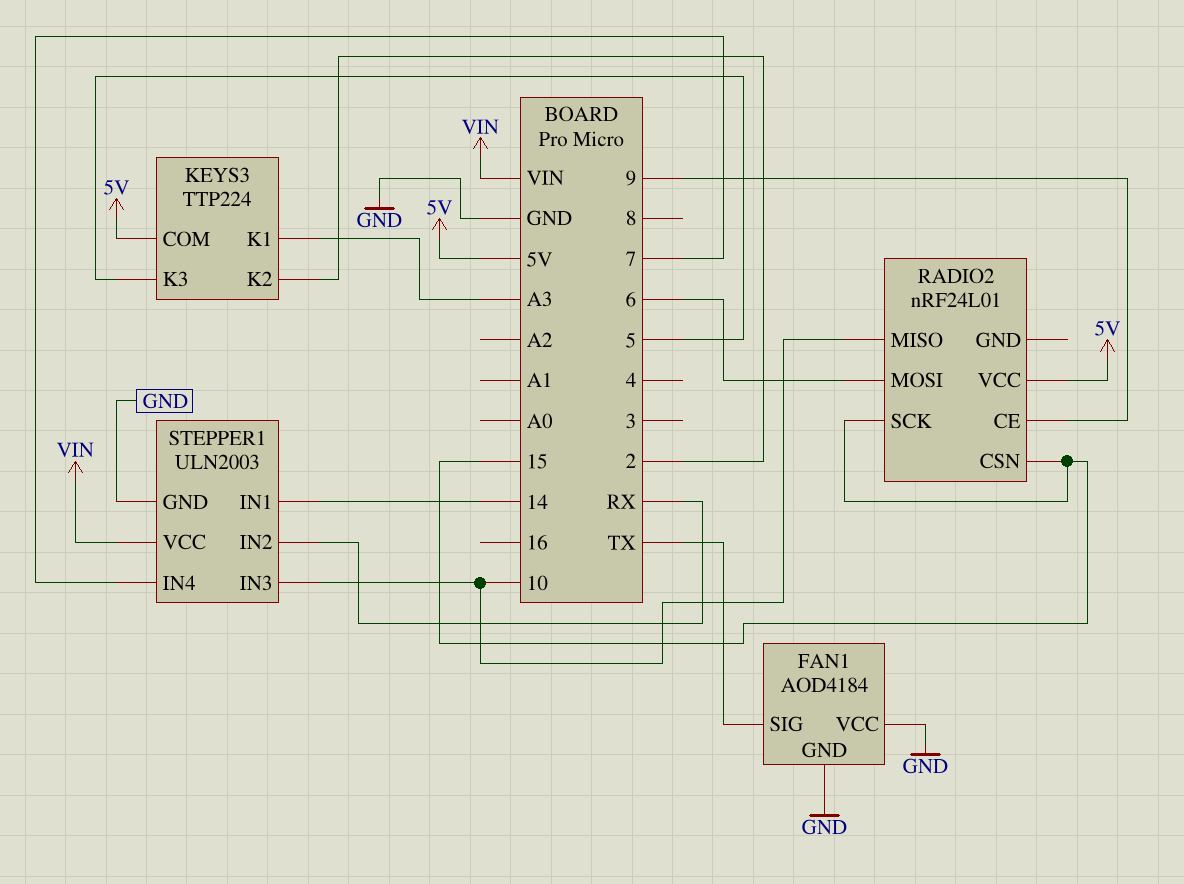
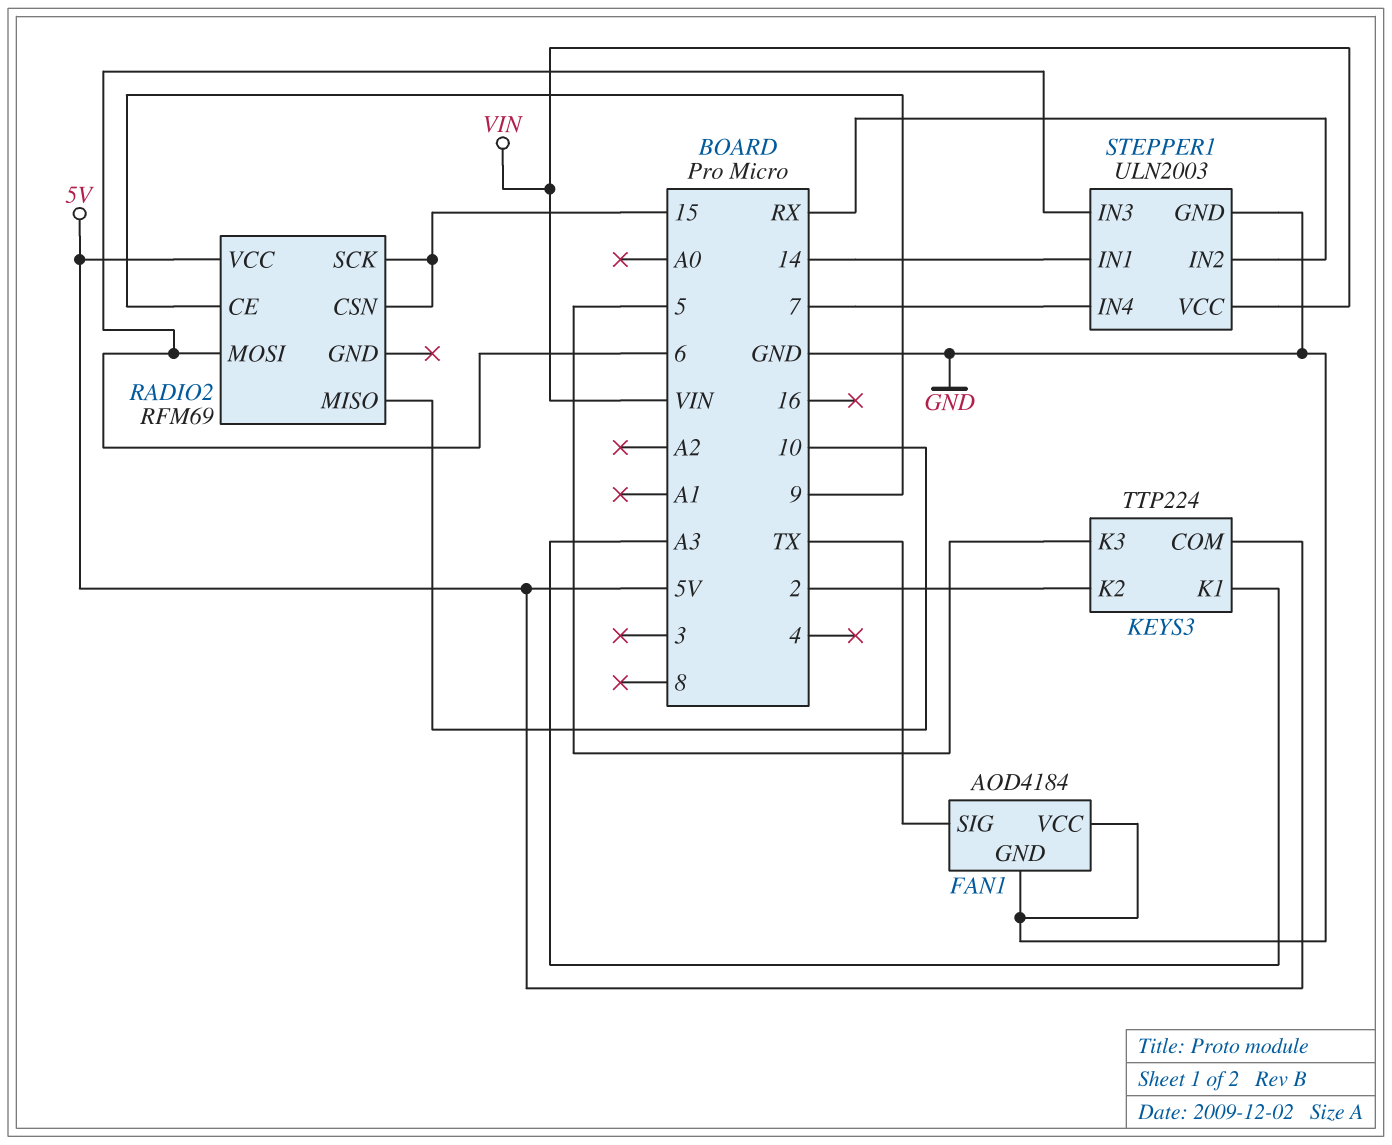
RADIO2: nRF24L01 -> RFM69
STEPPER1 pin IN3: 10 -> 6

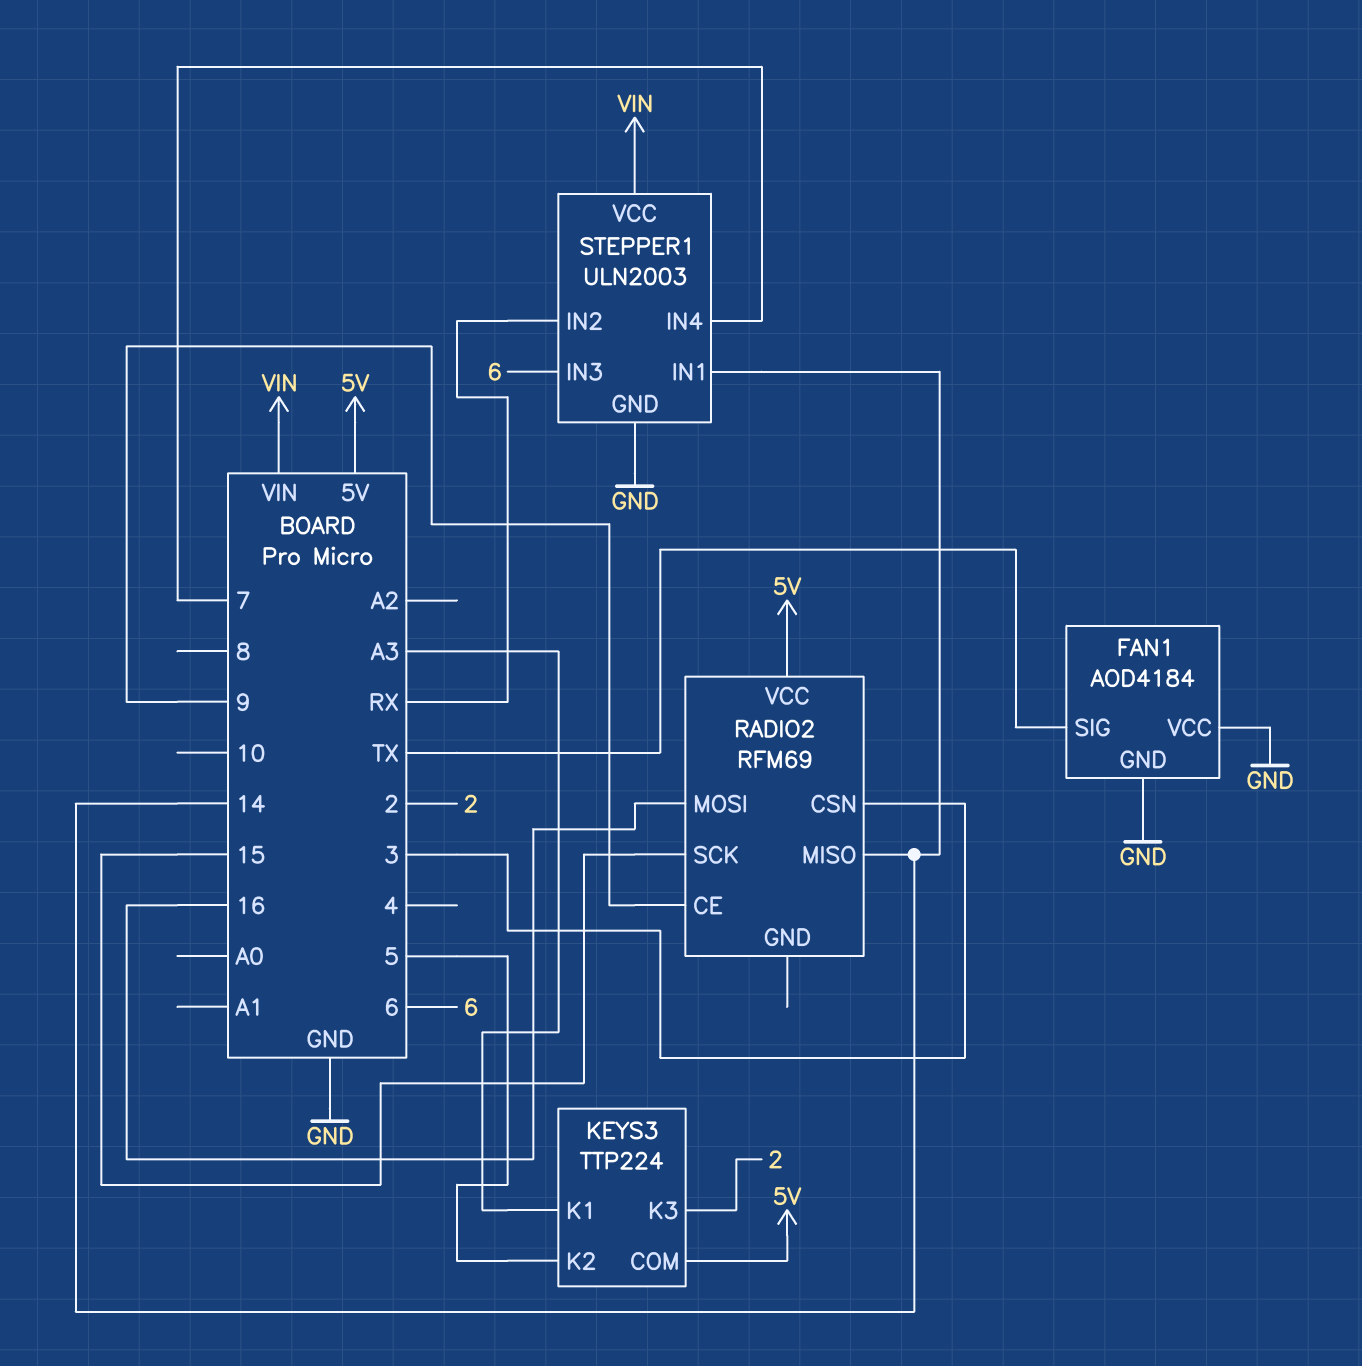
KEYS3 pin K2: 2 -> 5
KEYS3 pin K3: 5 -> 2
RADIO2 pin CSN: 15 -> 3
RADIO2 pin MISO: 10 -> 14
RADIO2 pin MOSI: 6 -> 16

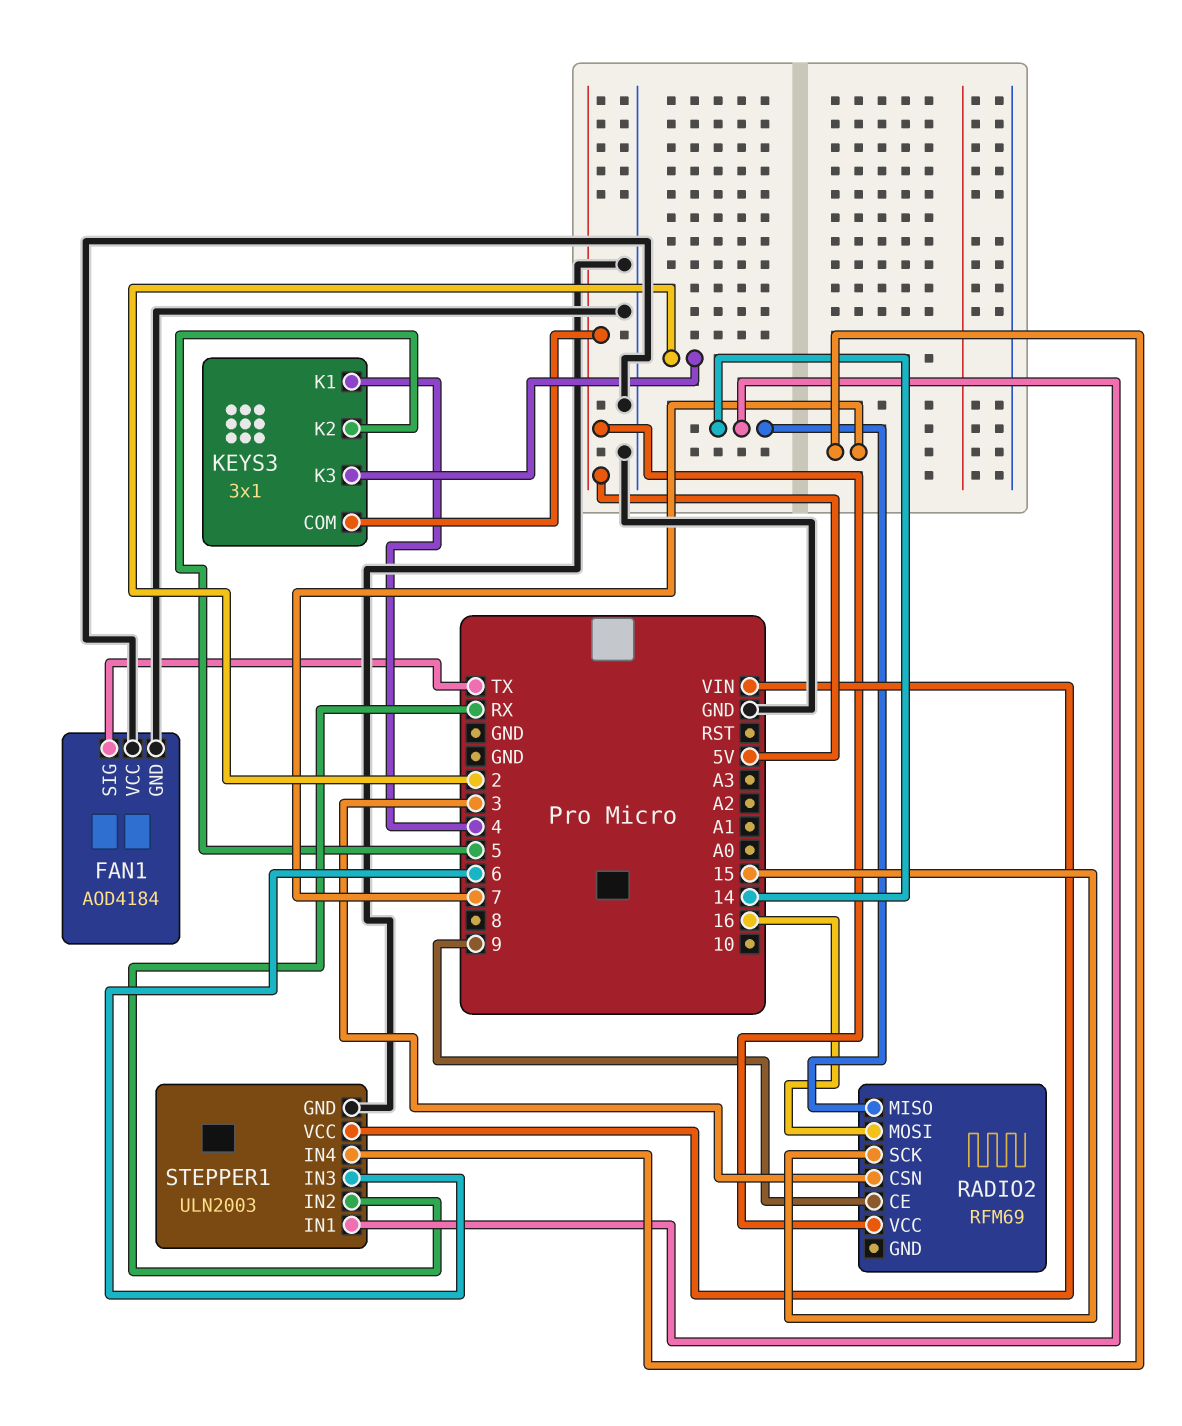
KEYS3: TTP224 -> 3x1
KEYS3 pin K1: A3 -> 4

